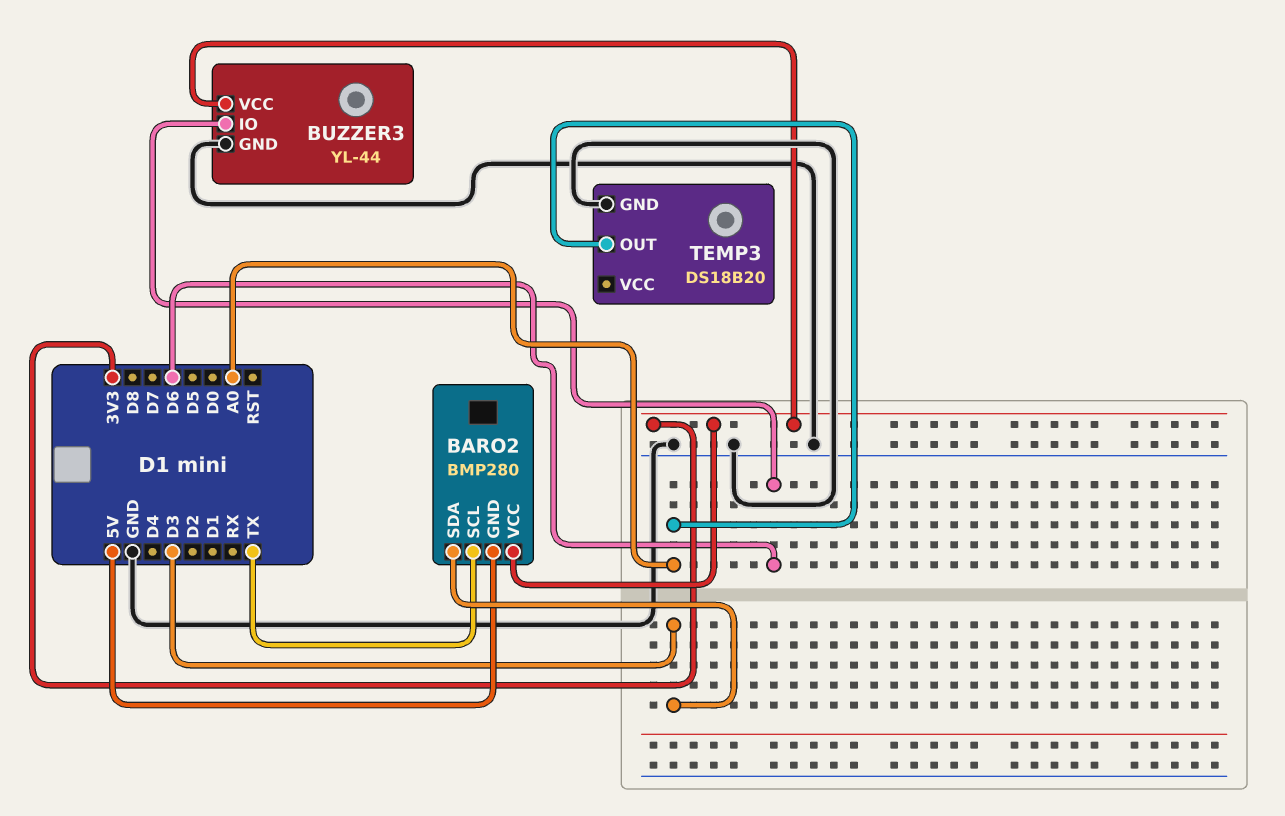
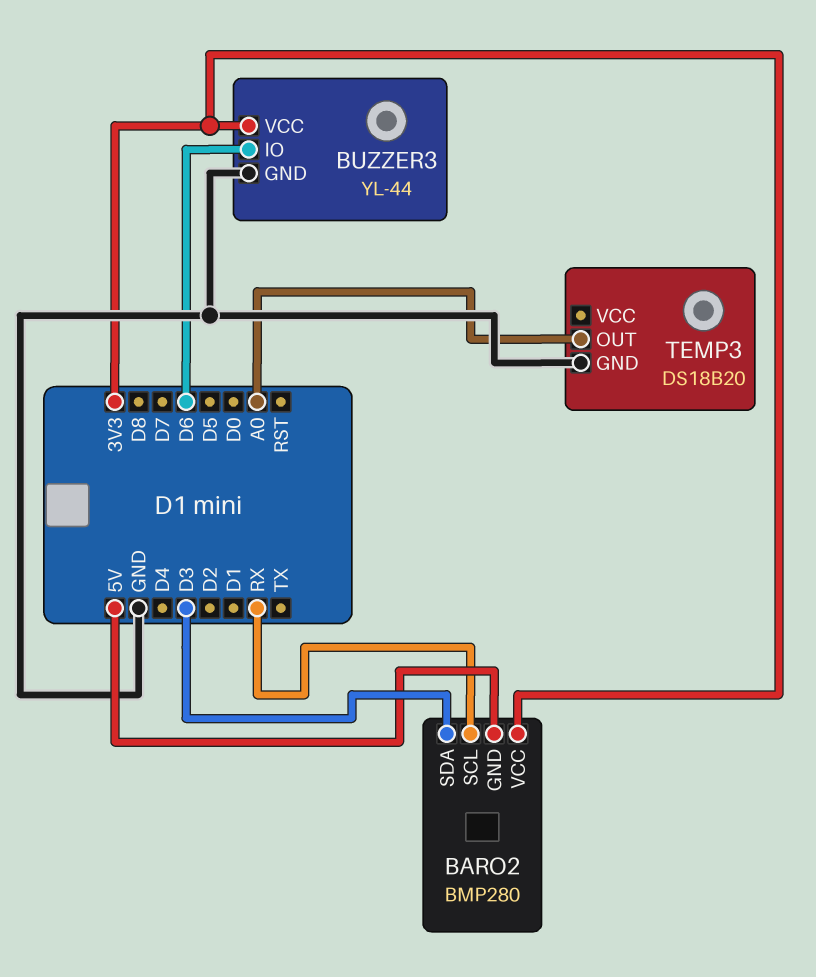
BARO2 pin SCL: TX -> RX

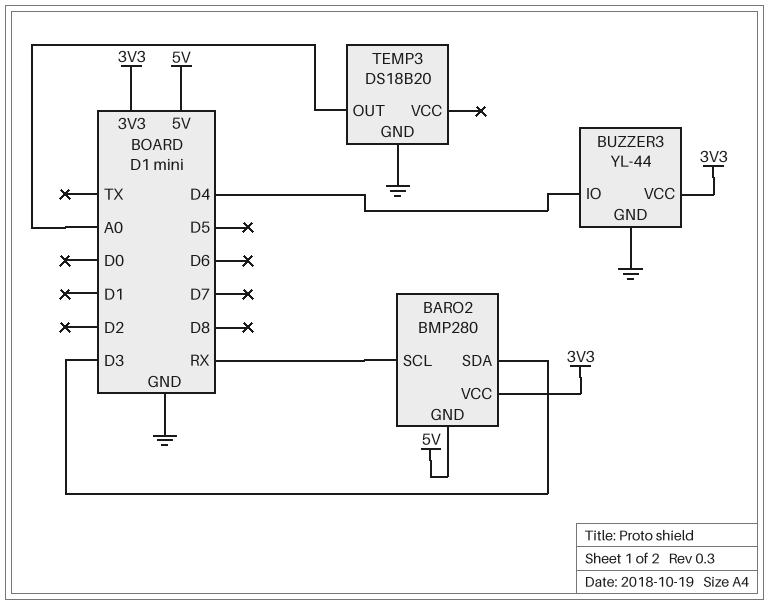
BUZZER3 pin IO: D6 -> D4

